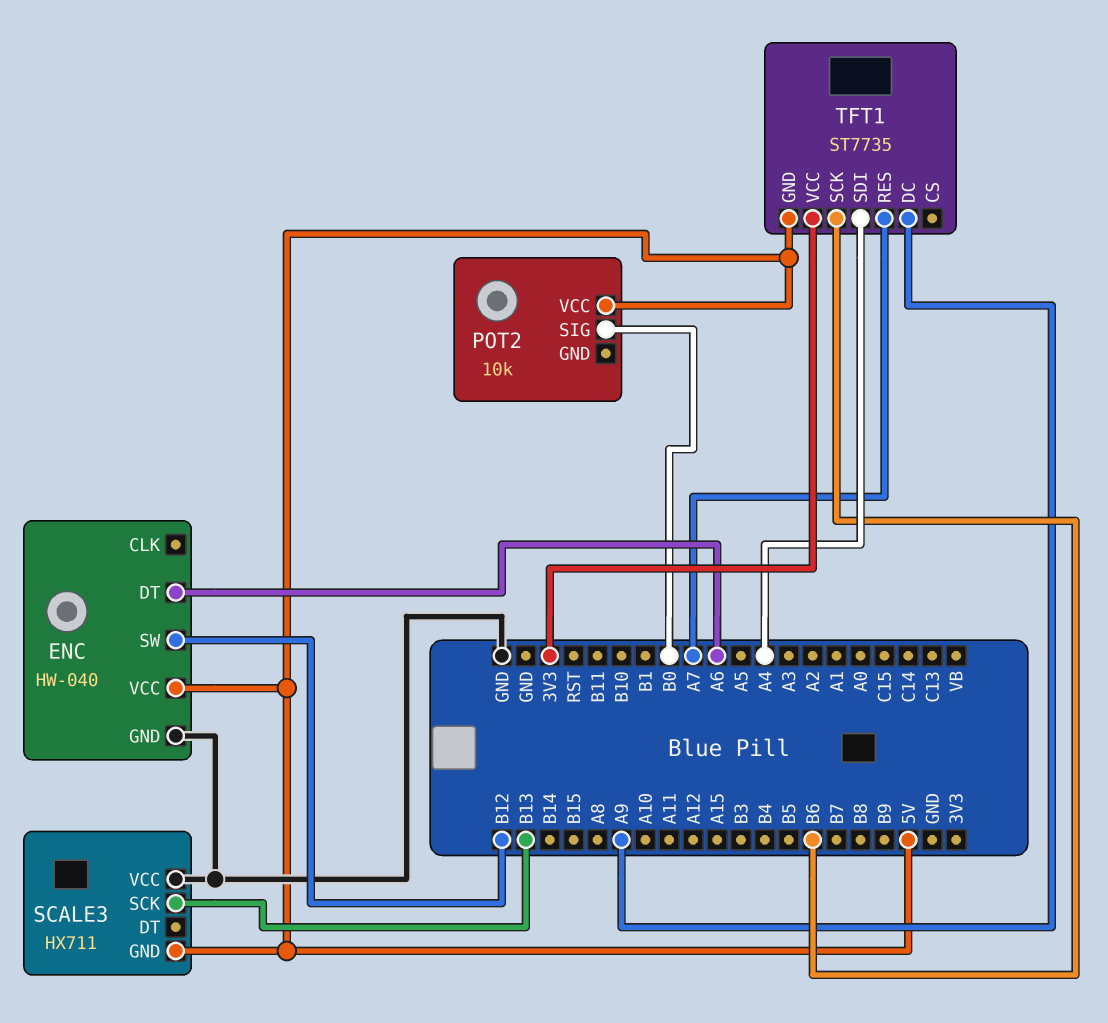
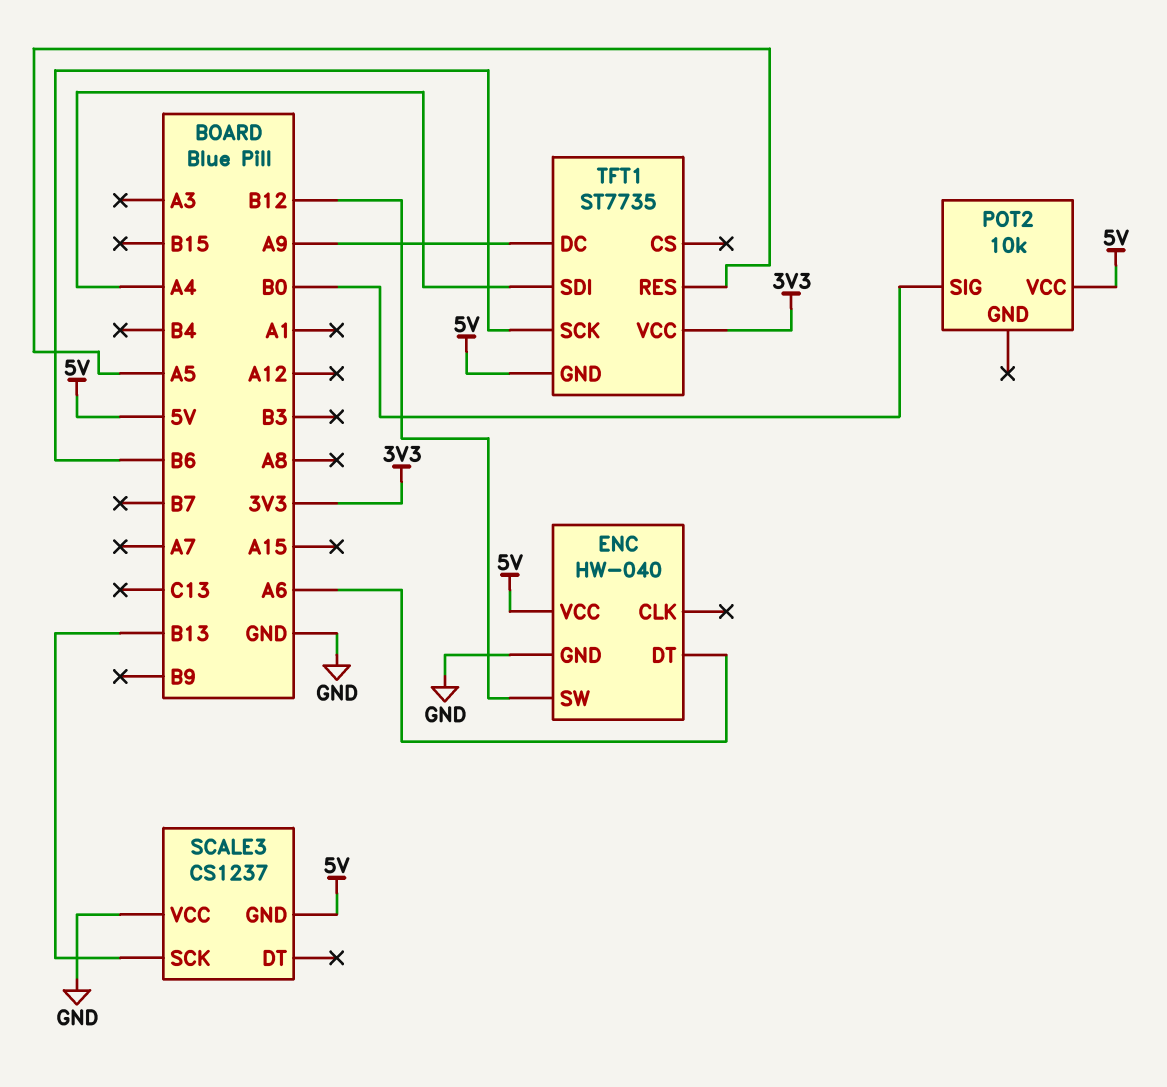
SCALE3: HX711 -> CS1237
TFT1 pin RES: A7 -> A5

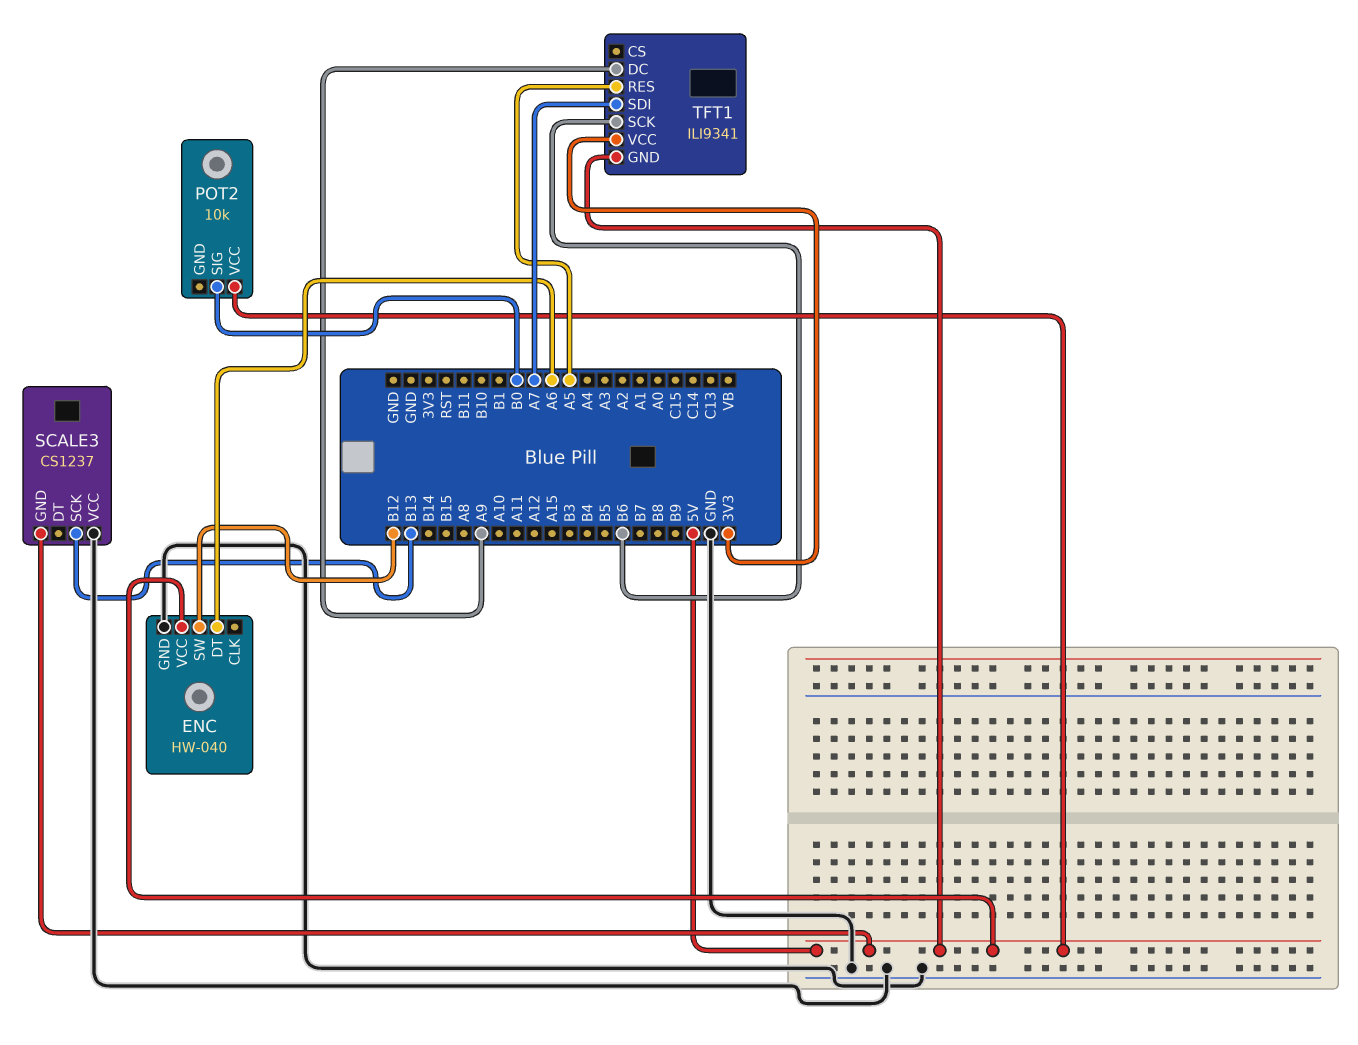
TFT1: ST7735 -> ILI9341
TFT1 pin SDI: A4 -> A7

